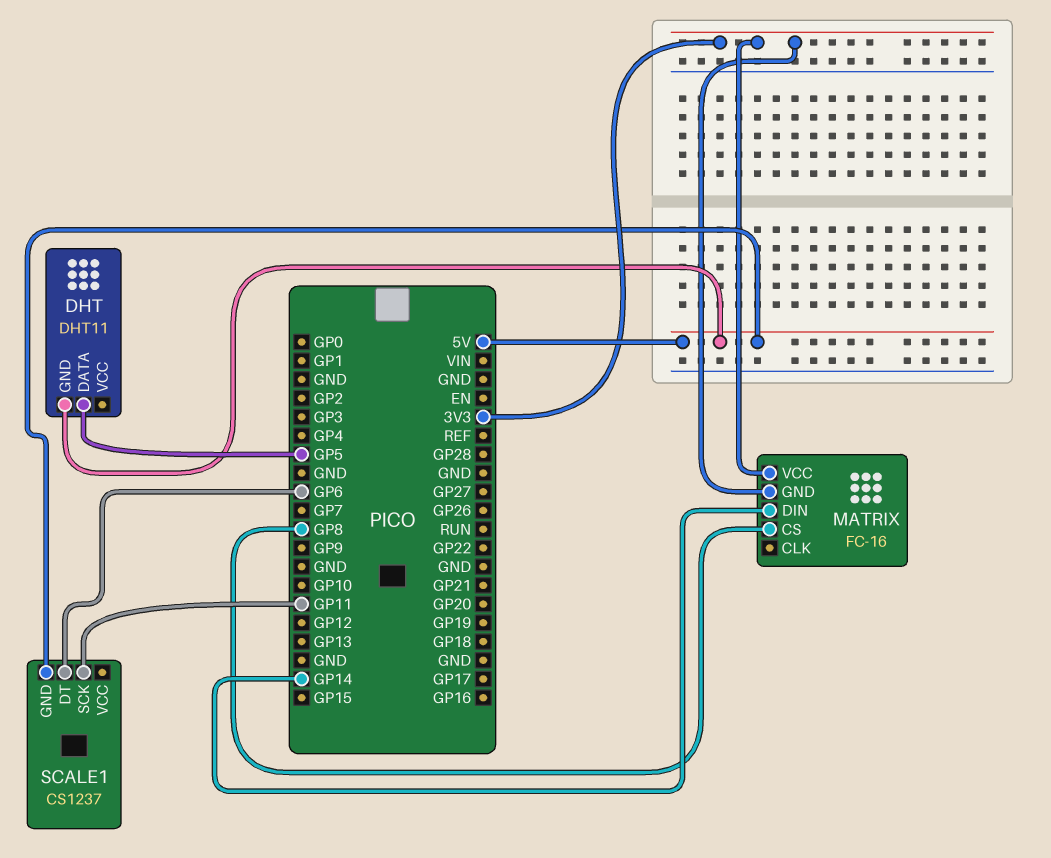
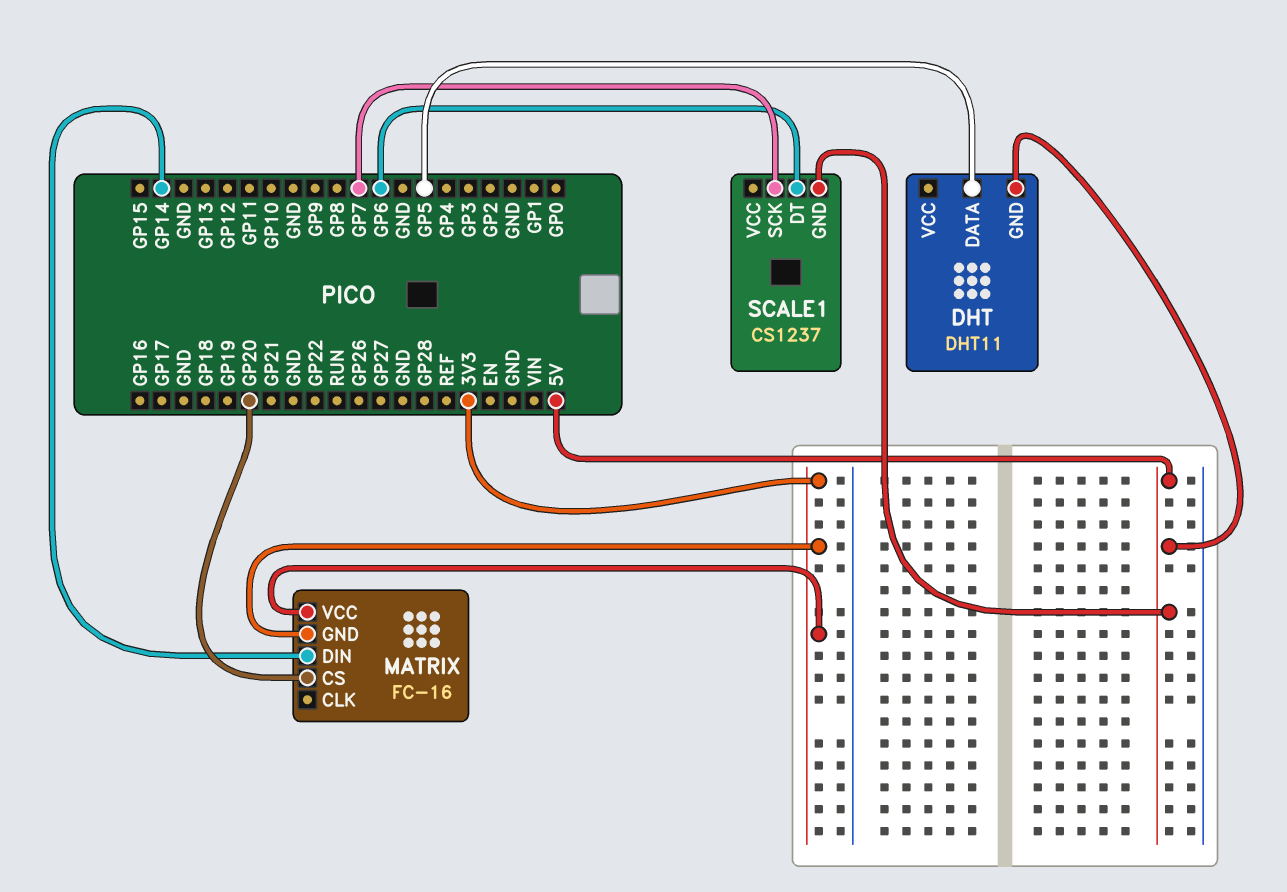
MATRIX pin CS: GP8 -> GP20
SCALE1 pin SCK: GP11 -> GP7

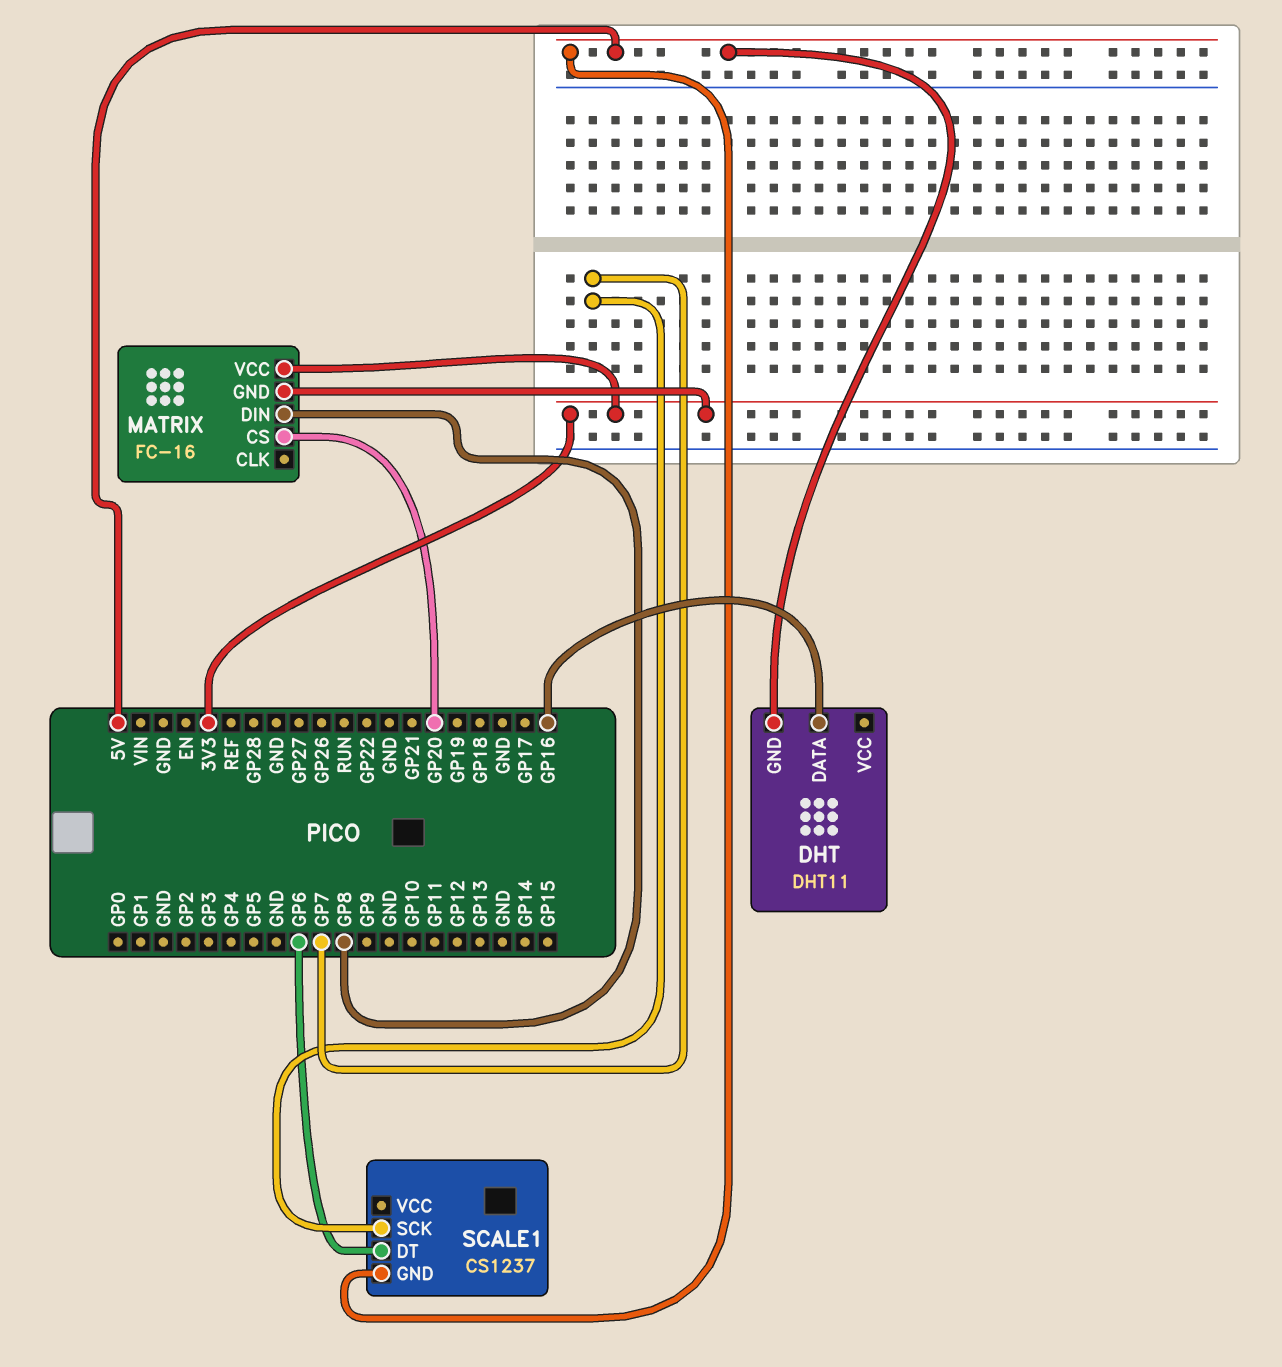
DHT pin DATA: GP5 -> GP16
MATRIX pin DIN: GP14 -> GP8

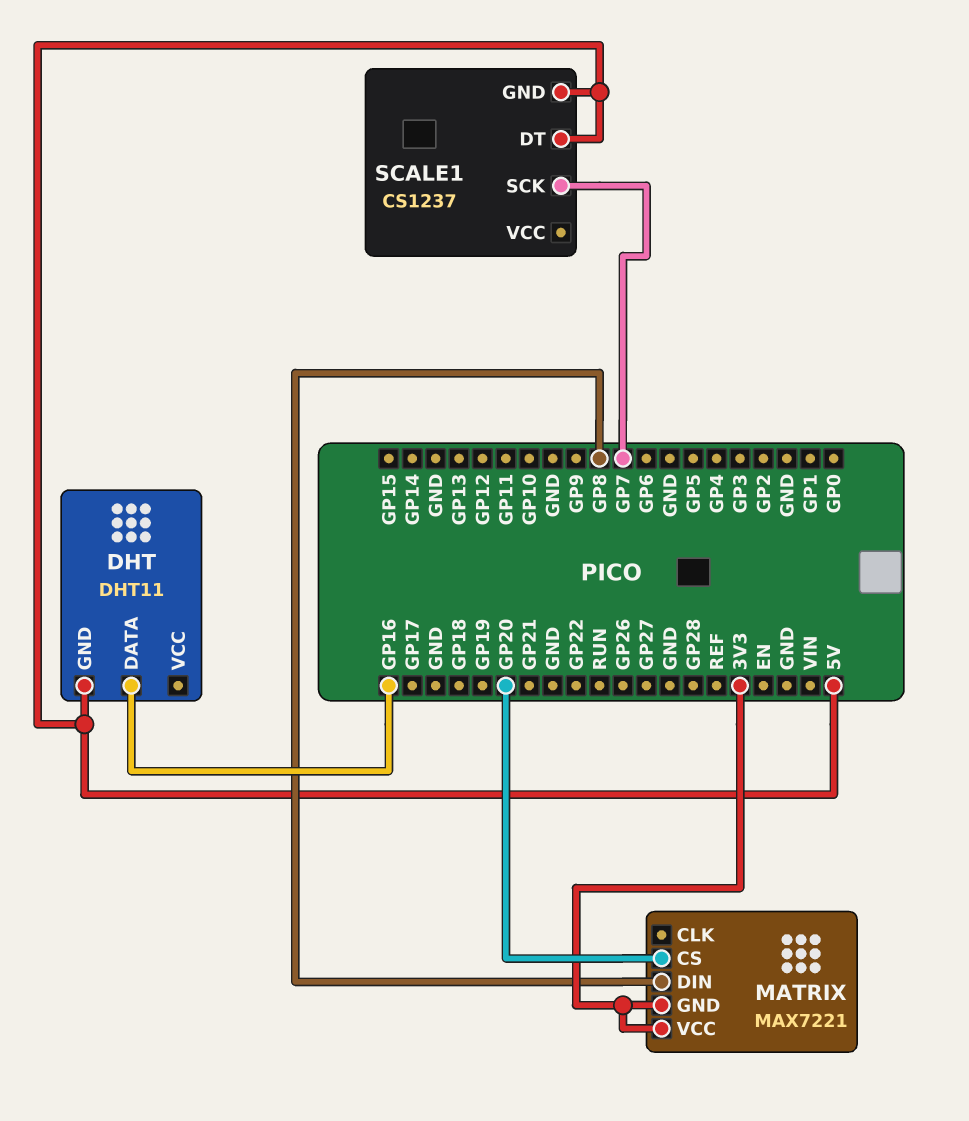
MATRIX: FC-16 -> MAX7221
SCALE1 pin DT: GP6 -> 5V

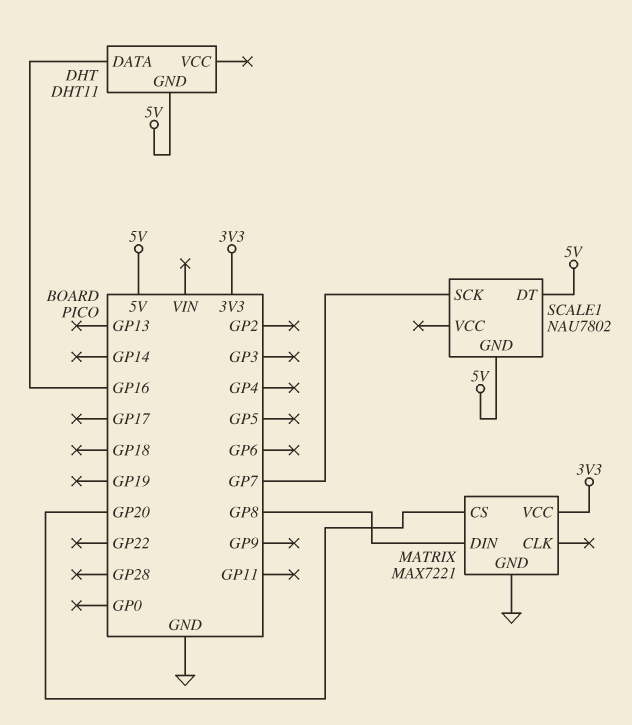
MATRIX pin GND: 3V3 -> GND
SCALE1: CS1237 -> NAU7802

